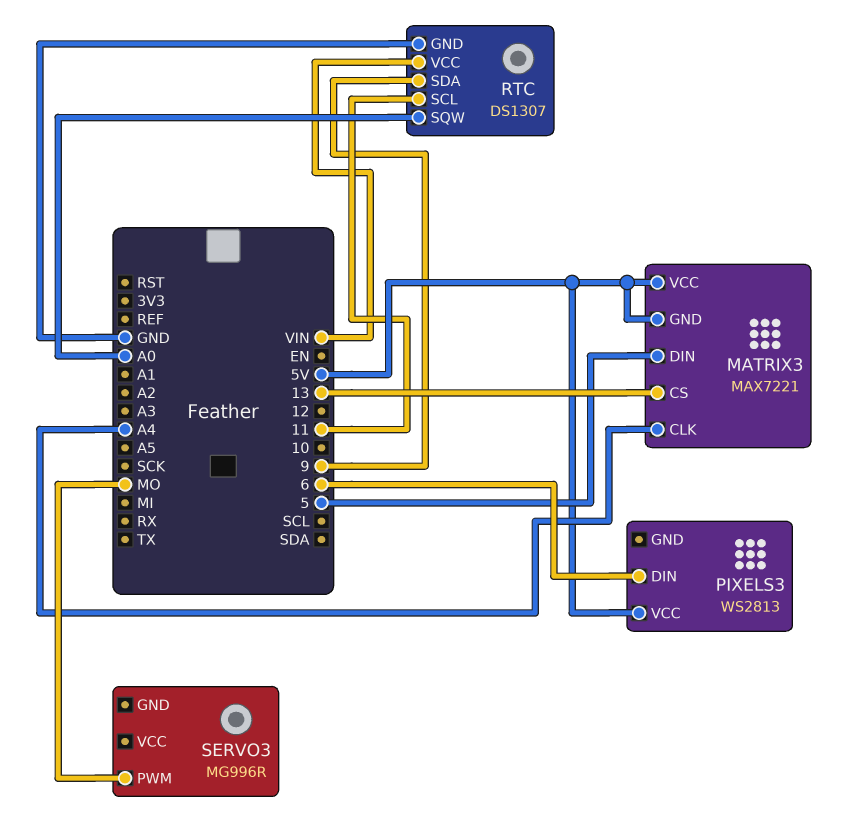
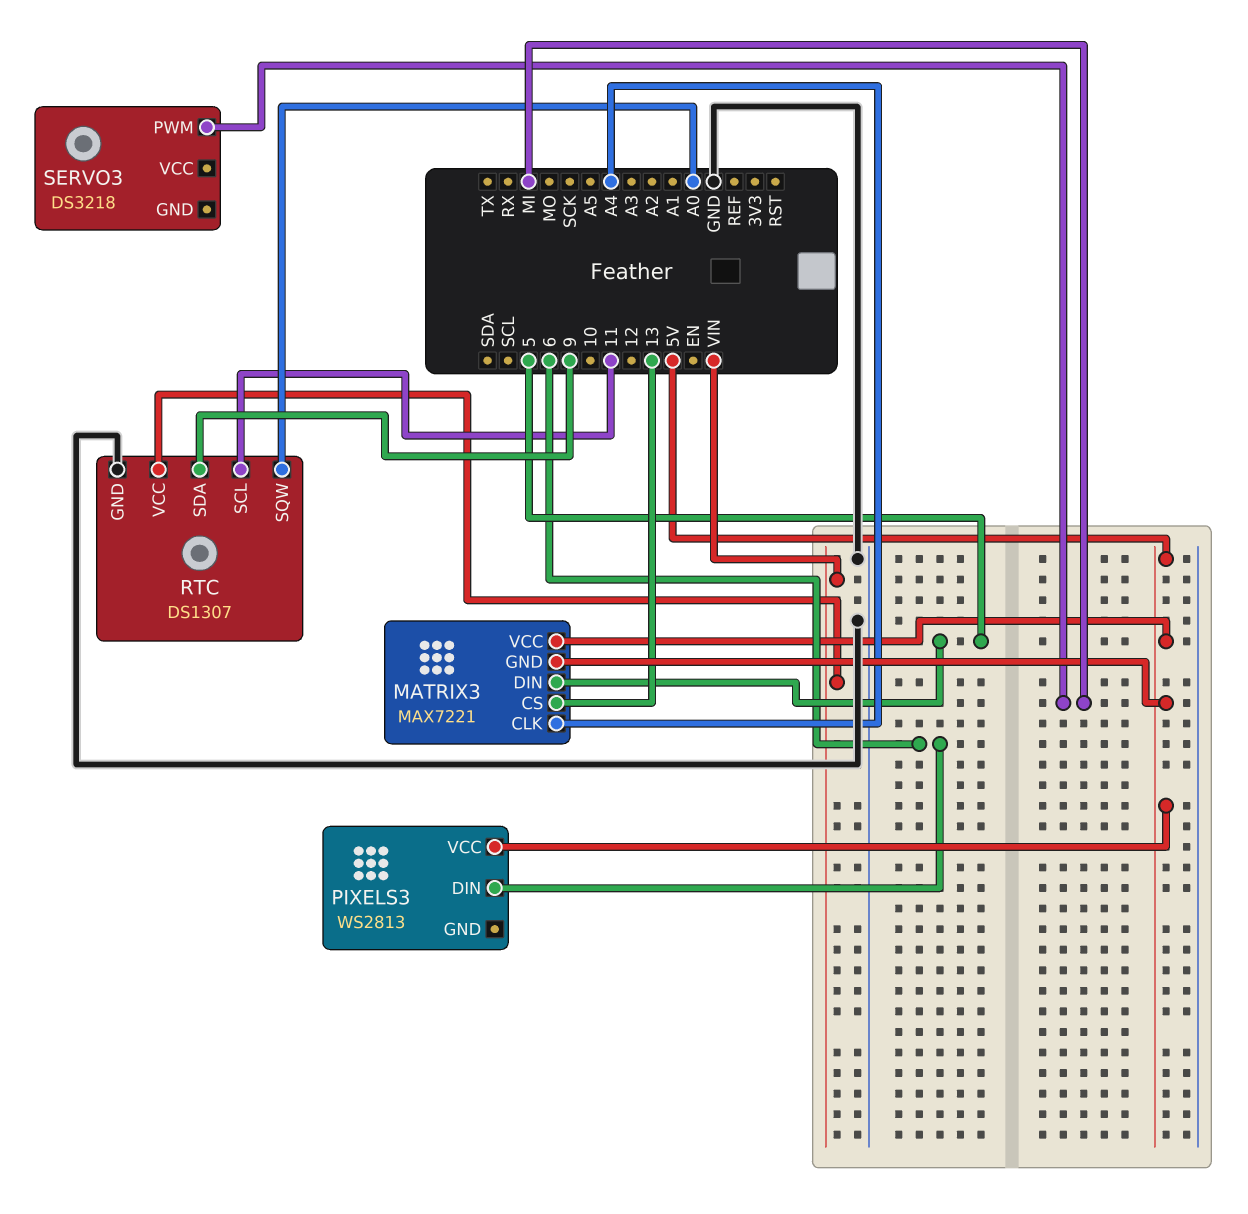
SERVO3: MG996R -> DS3218
SERVO3 pin PWM: MO -> MI

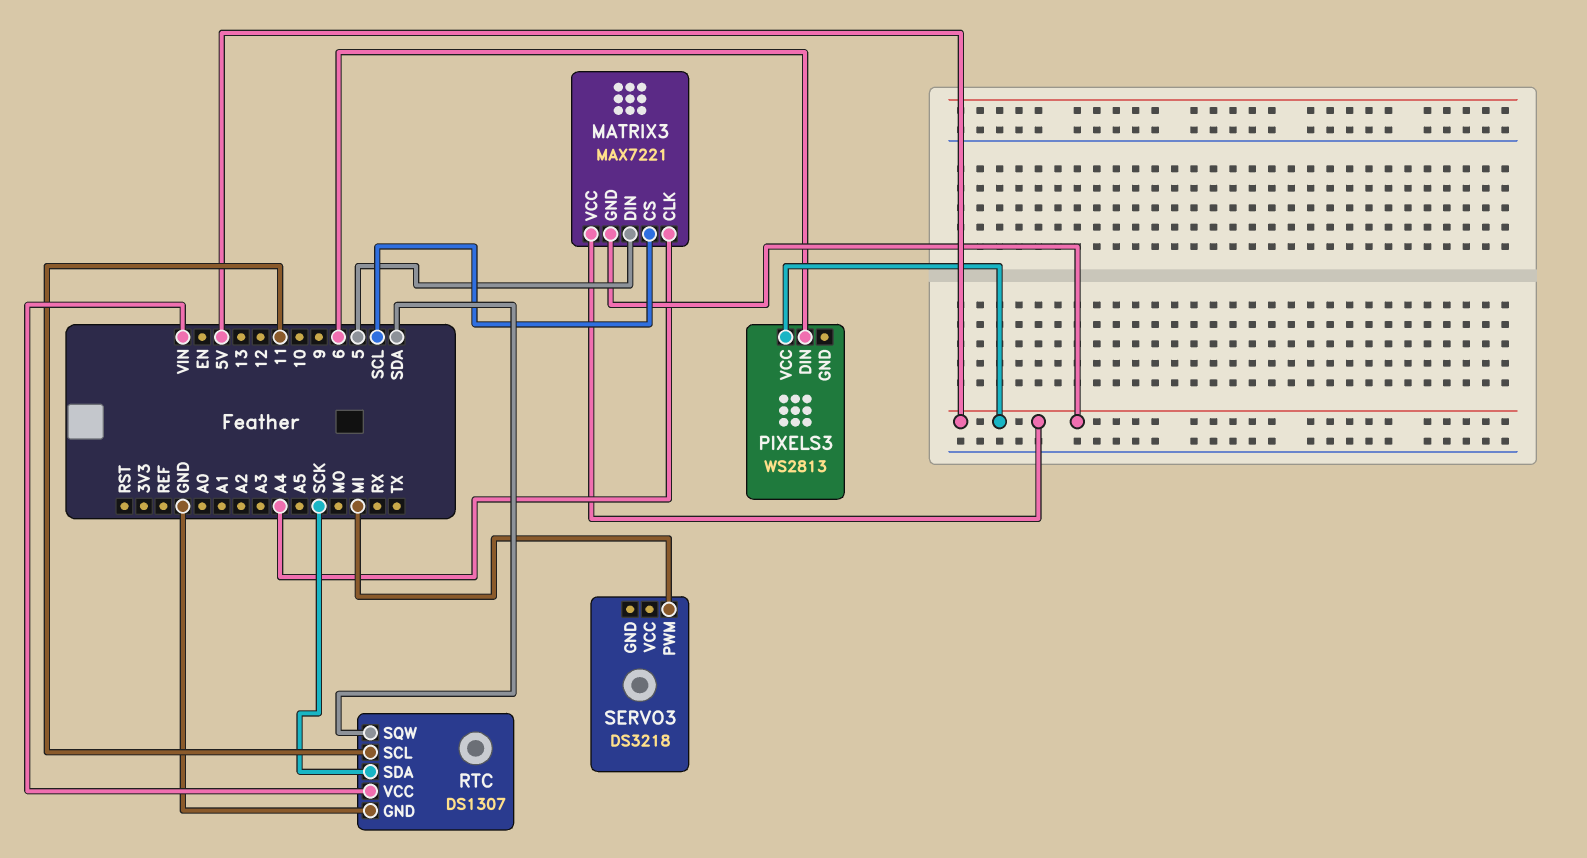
MATRIX3 pin CS: 13 -> SCL
RTC pin SDA: 9 -> SCK
RTC pin SQW: A0 -> SDA

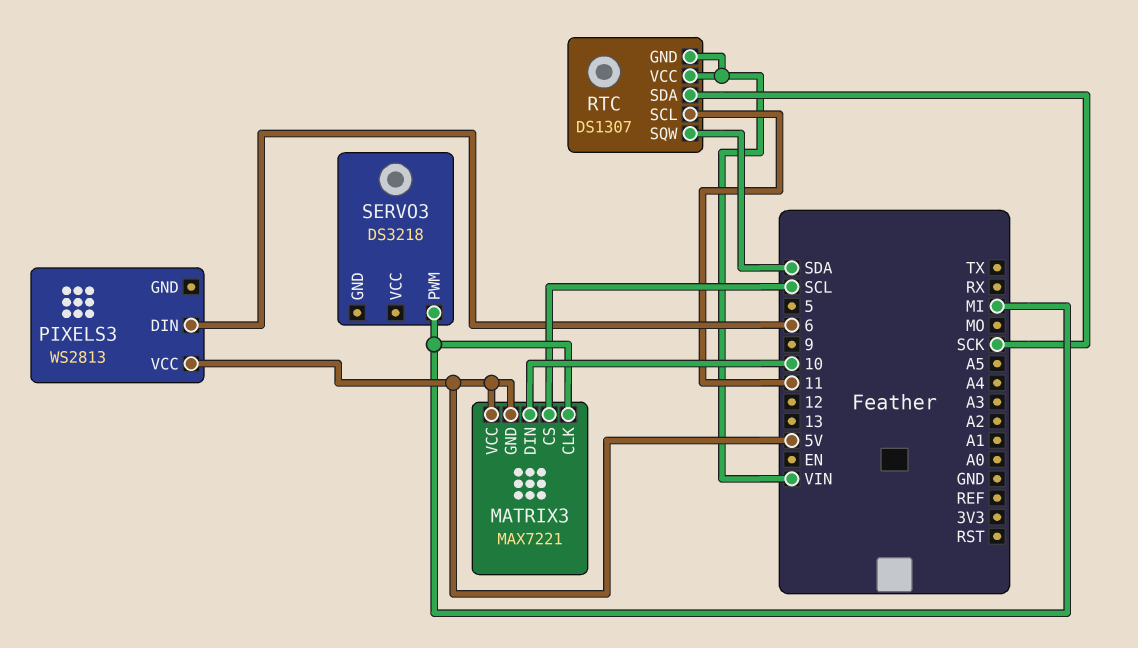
MATRIX3 pin CLK: A4 -> MI
MATRIX3 pin DIN: 5 -> 10
RTC pin GND: GND -> VIN

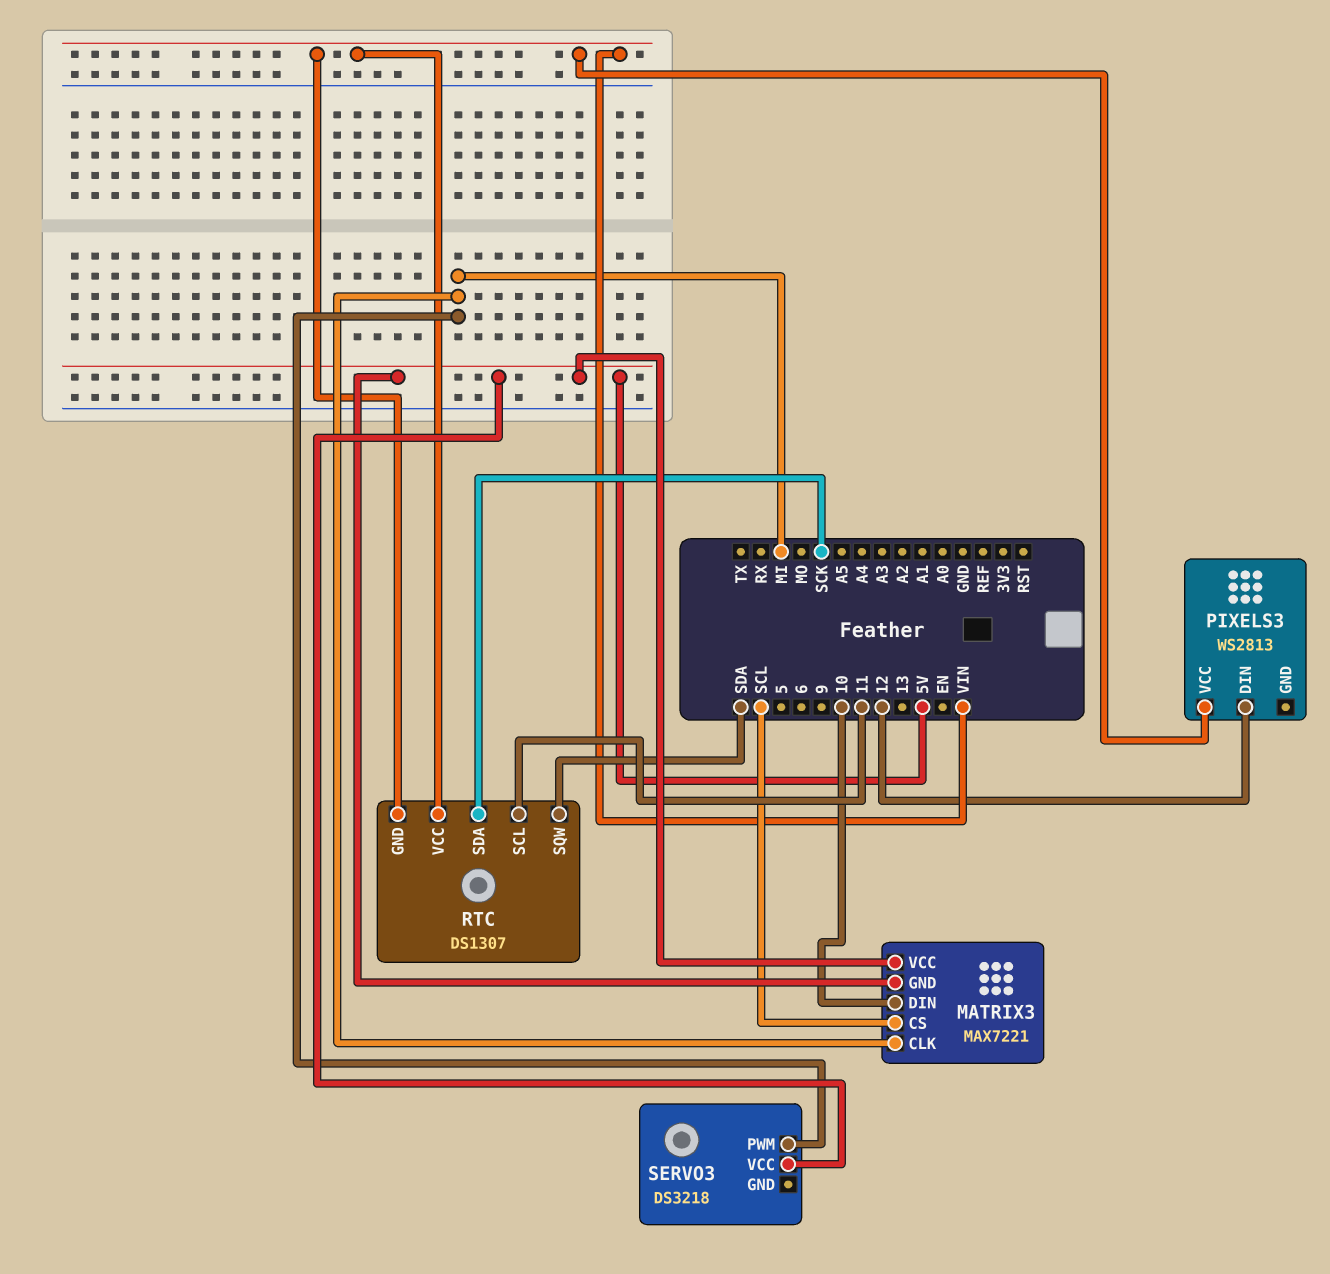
PIXELS3 pin DIN: 6 -> 12
PIXELS3 pin VCC: 5V -> VIN
SERVO3 pin VCC: none -> 5V

